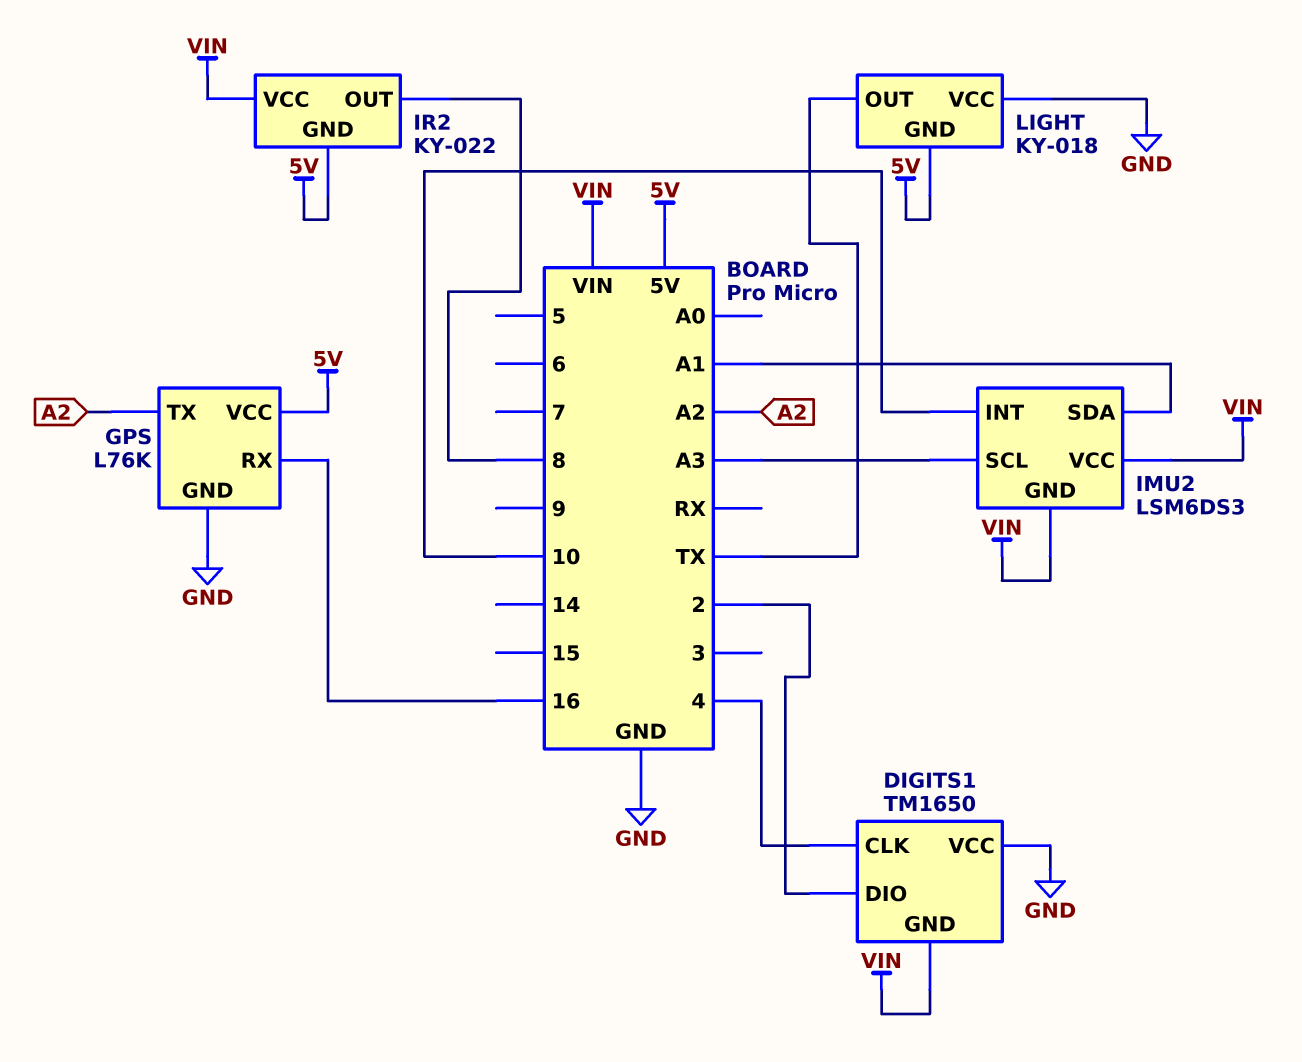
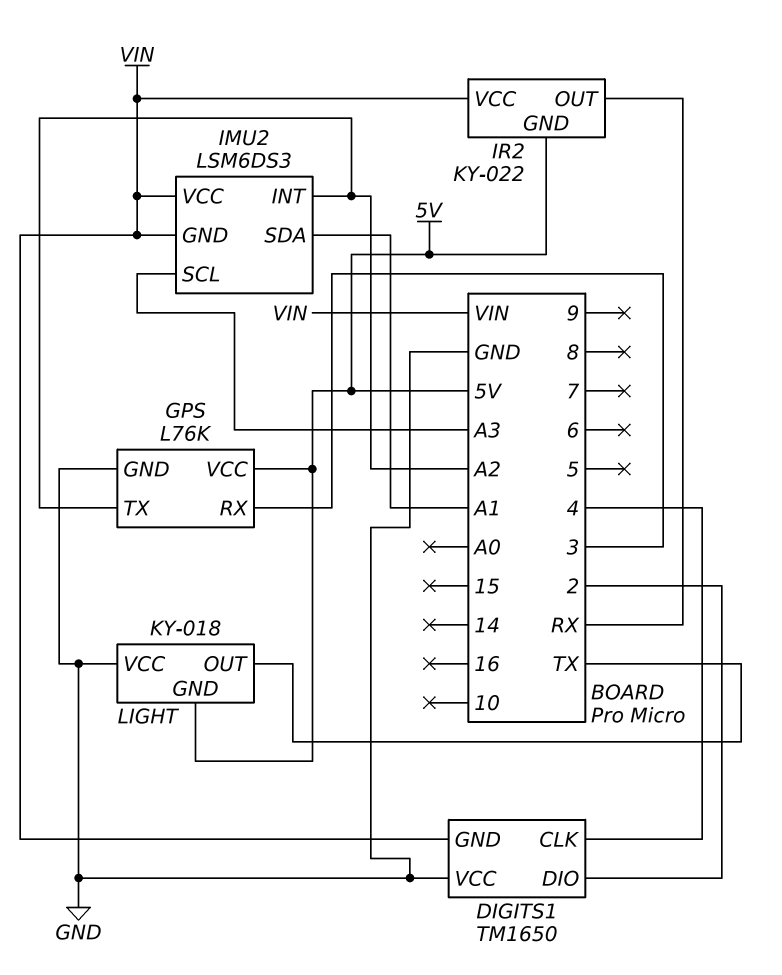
GPS pin RX: 16 -> 3
IMU2 pin INT: 10 -> A2
IR2 pin OUT: 8 -> RX

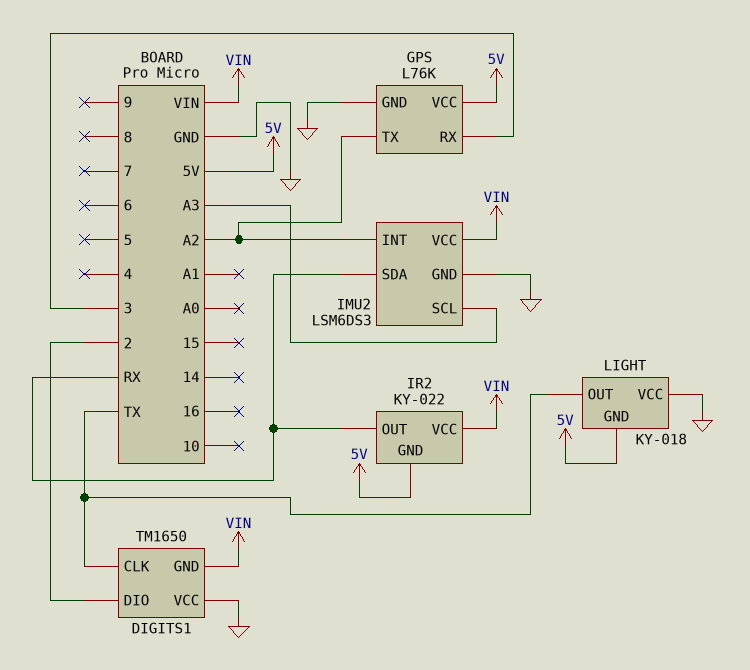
DIGITS1 pin CLK: 4 -> TX
IMU2 pin GND: VIN -> GND
IMU2 pin SDA: A1 -> RX

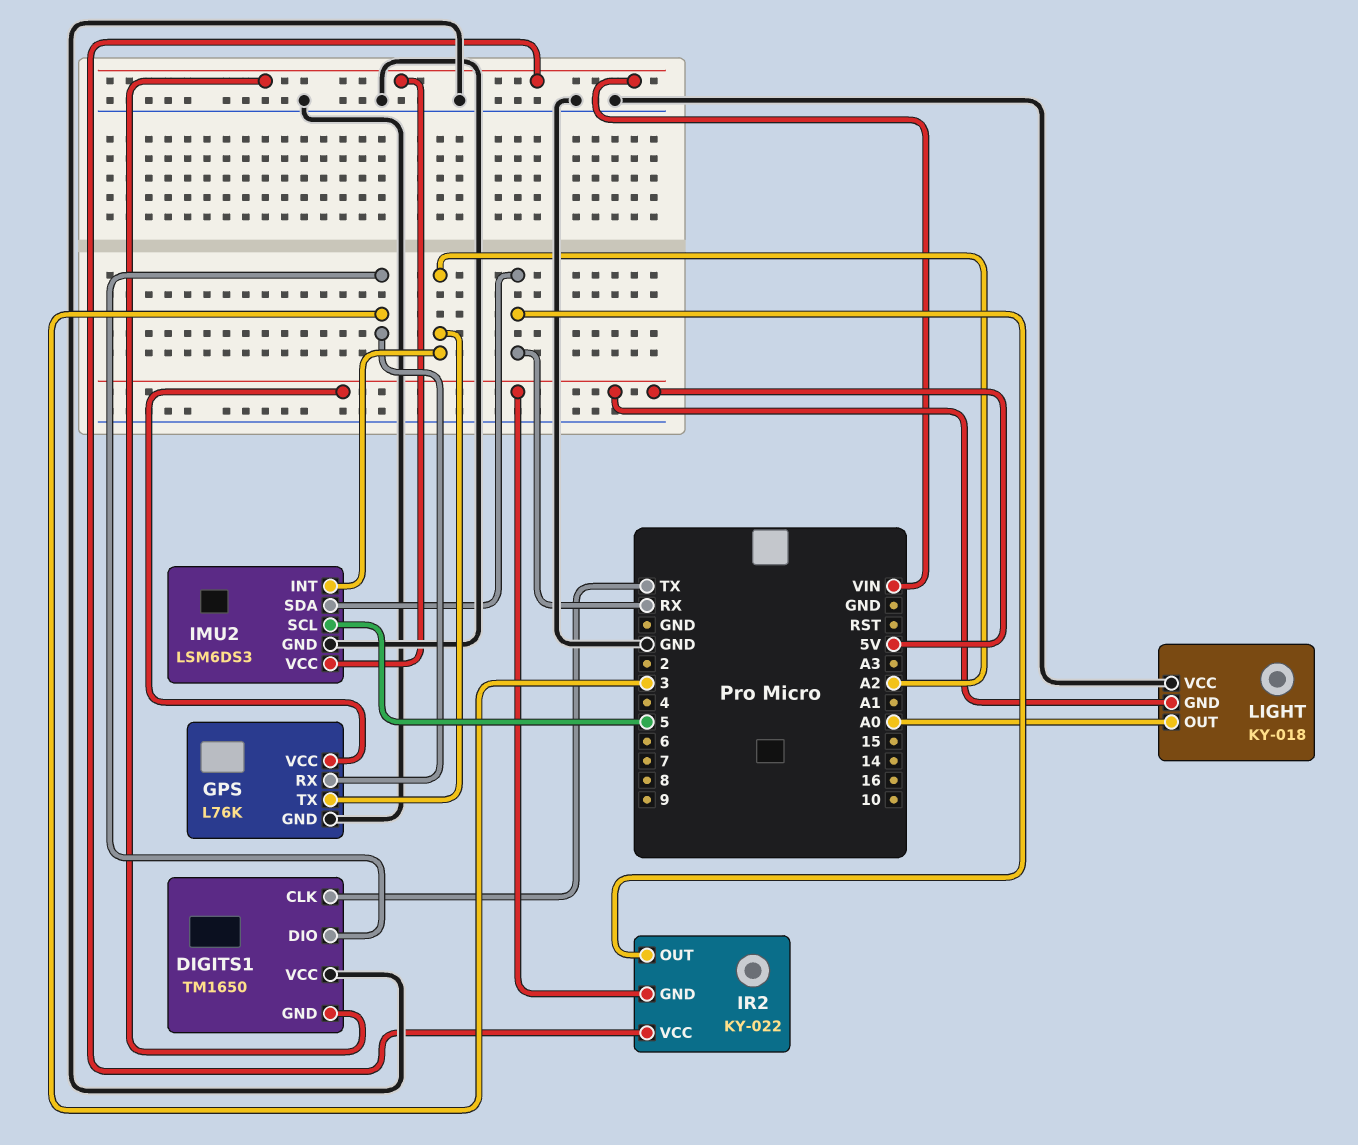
DIGITS1 pin DIO: 2 -> 3
IMU2 pin SCL: A3 -> 5
LIGHT pin OUT: TX -> A0

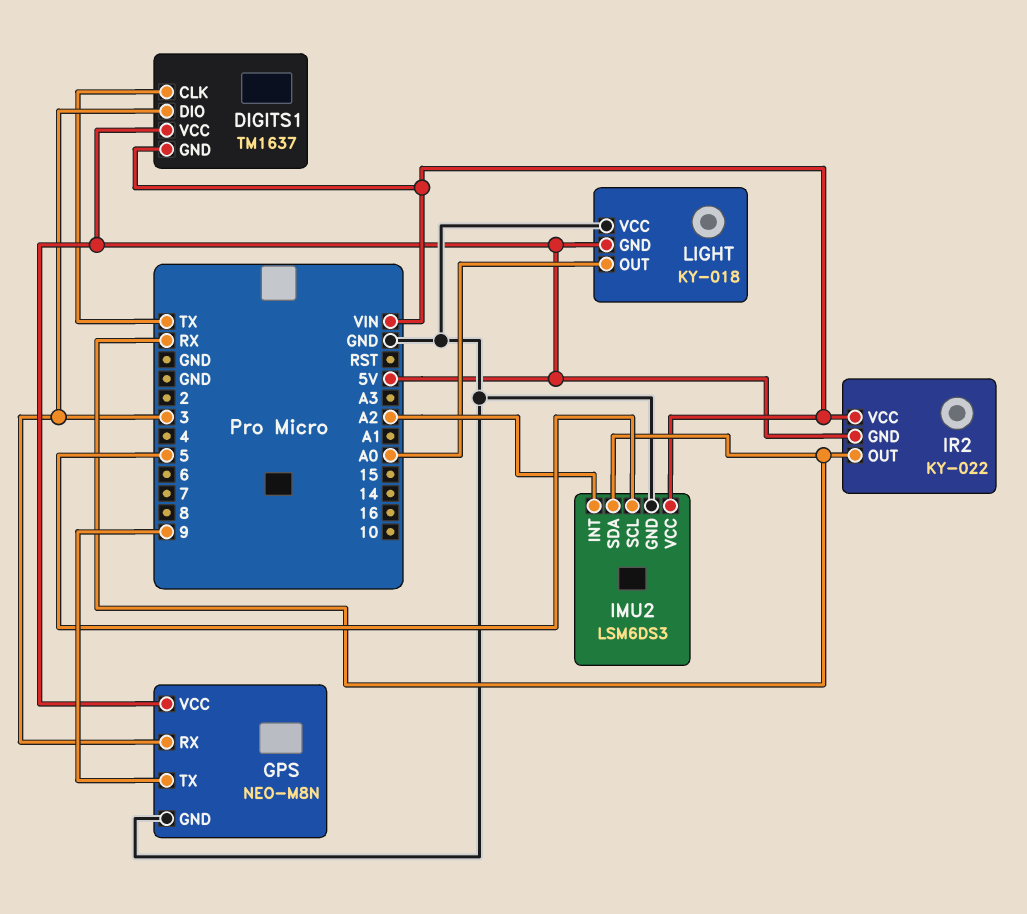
DIGITS1: TM1650 -> TM1637
DIGITS1 pin VCC: GND -> 5V
GPS: L76K -> NEO-M8N
GPS pin TX: A2 -> 9

